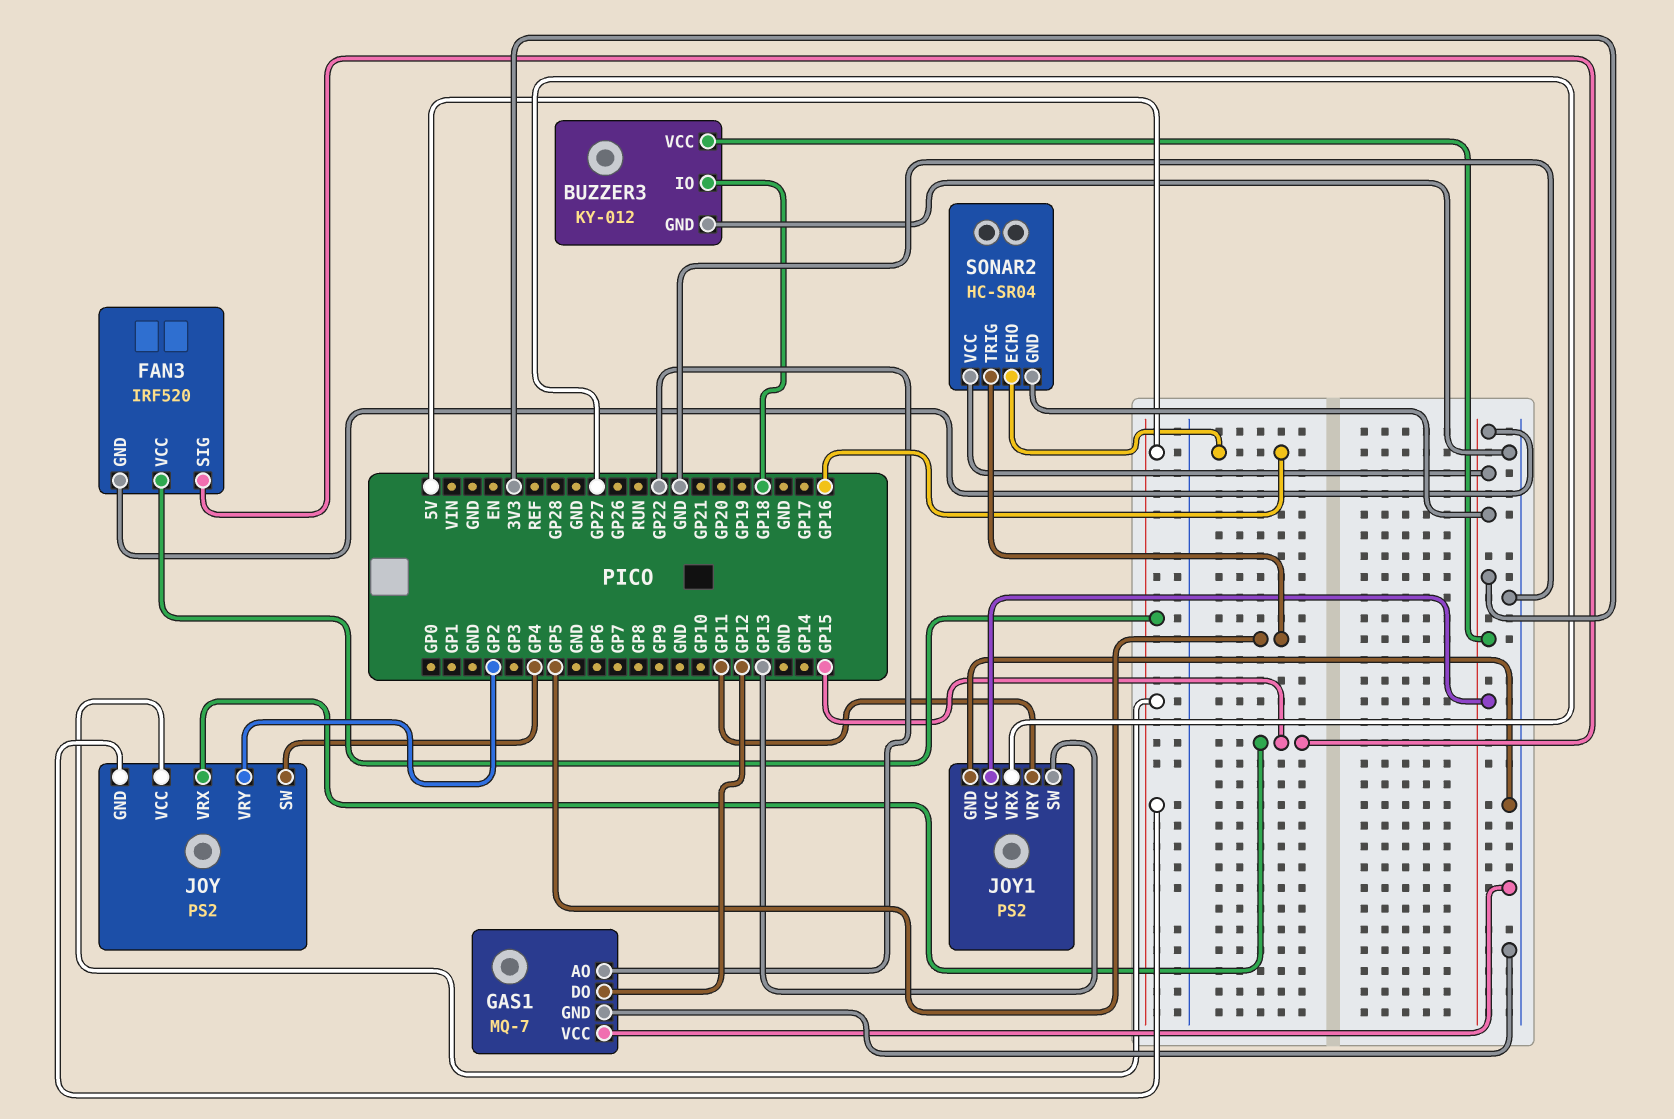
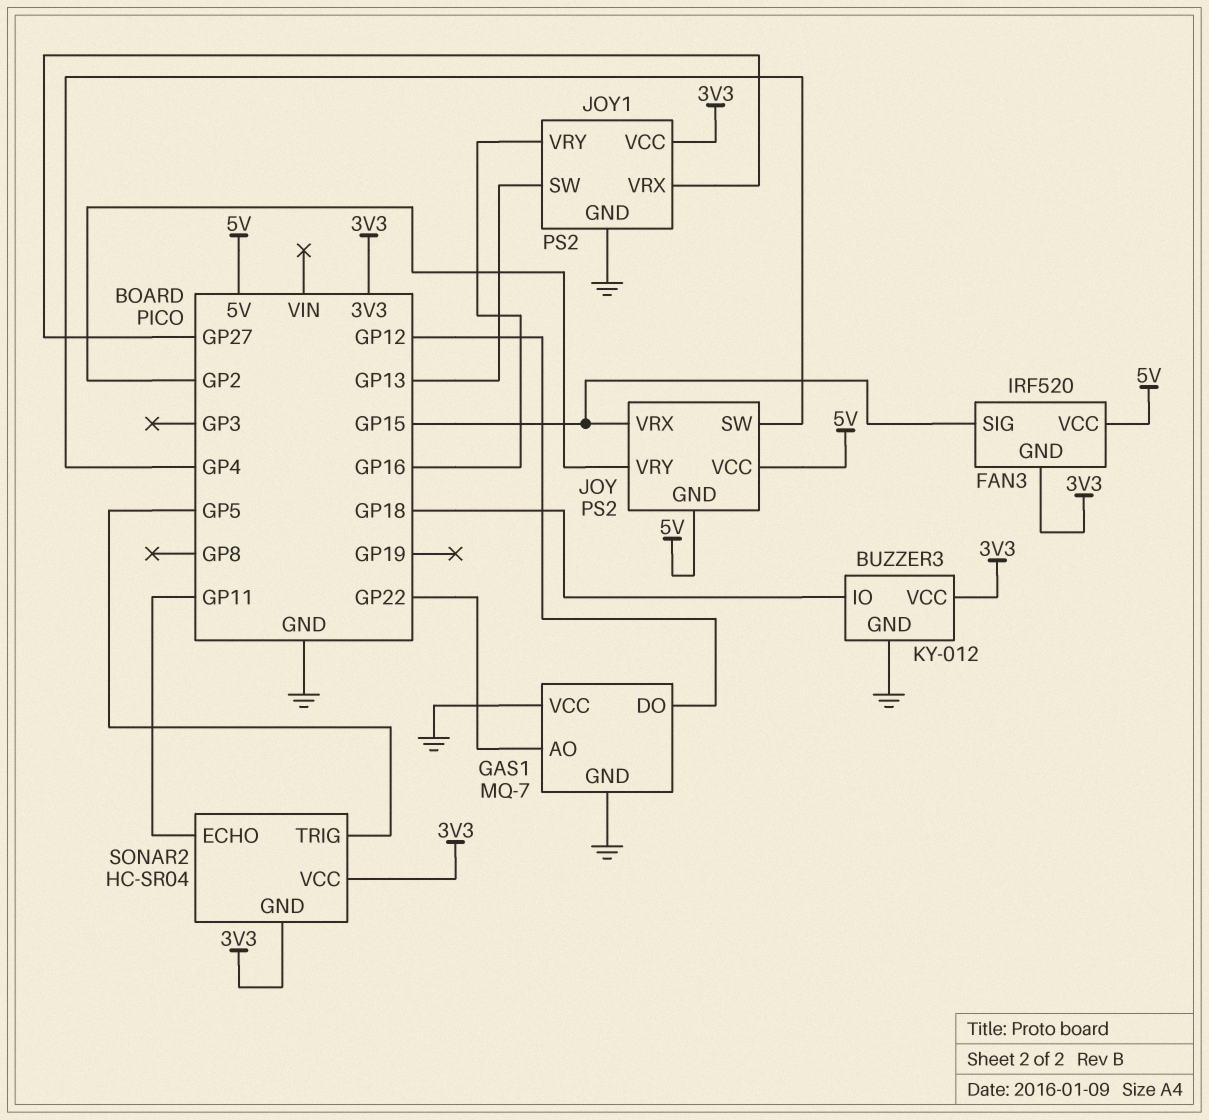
JOY1 pin VRY: GP11 -> GP16
SONAR2 pin ECHO: GP16 -> GP11

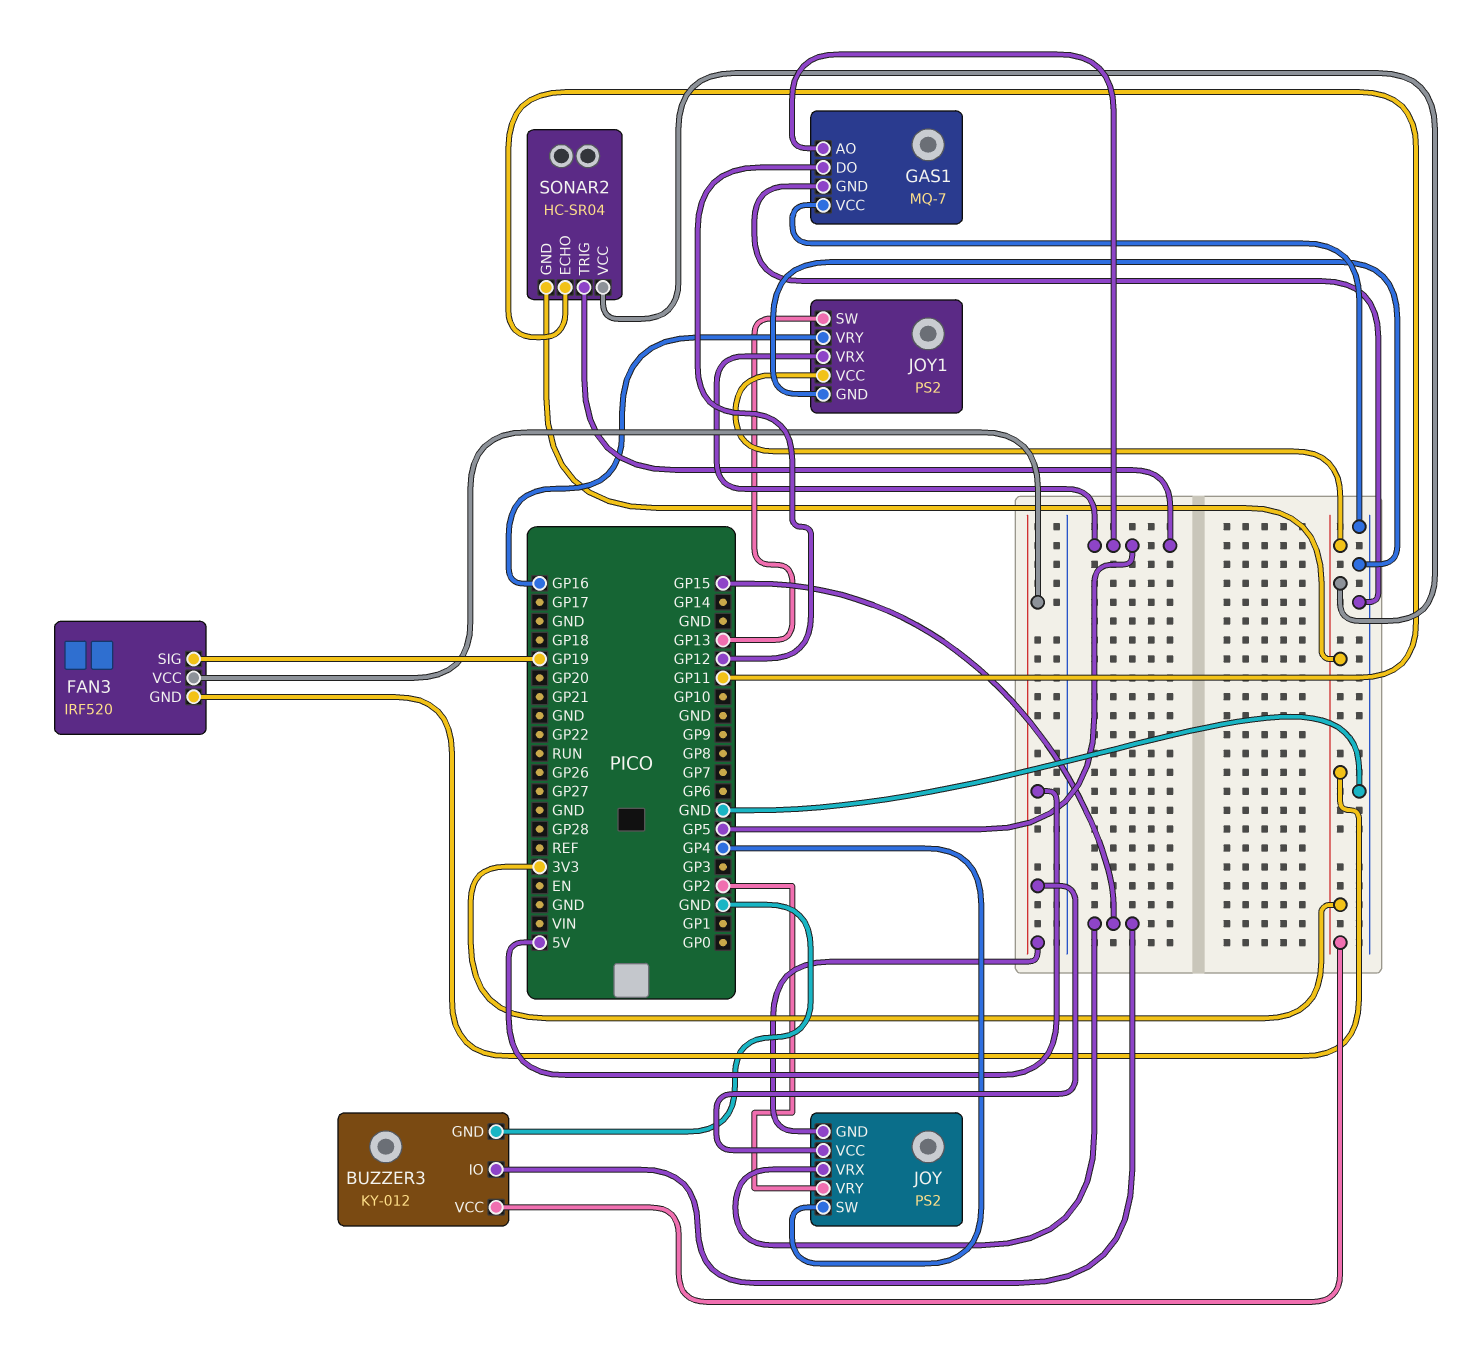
BUZZER3 pin IO: GP18 -> GP15
FAN3 pin SIG: GP15 -> GP19
GAS1 pin AO: GP22 -> GP5
JOY1 pin VRX: GP27 -> GP5

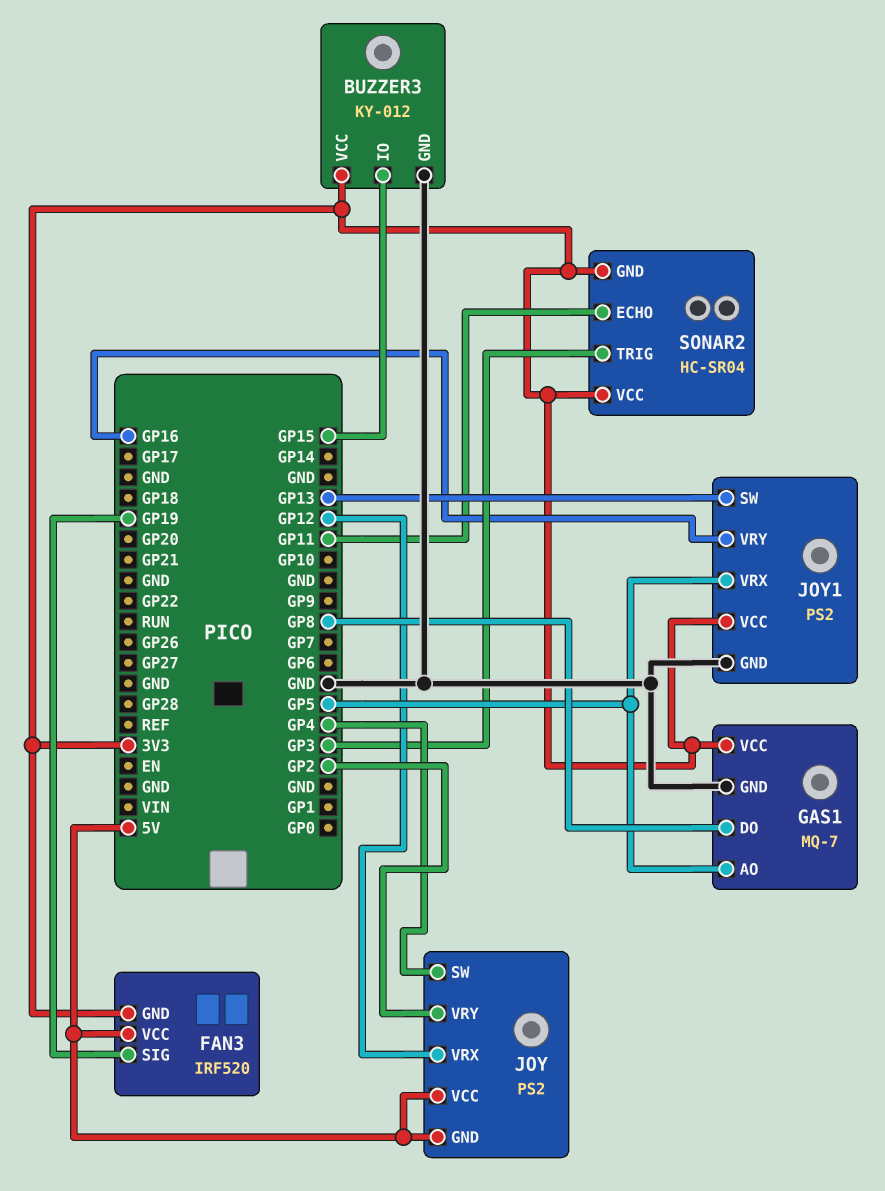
GAS1 pin DO: GP12 -> GP8
GAS1 pin VCC: GND -> 3V3
JOY pin VRX: GP15 -> GP12
SONAR2 pin TRIG: GP5 -> GP3

